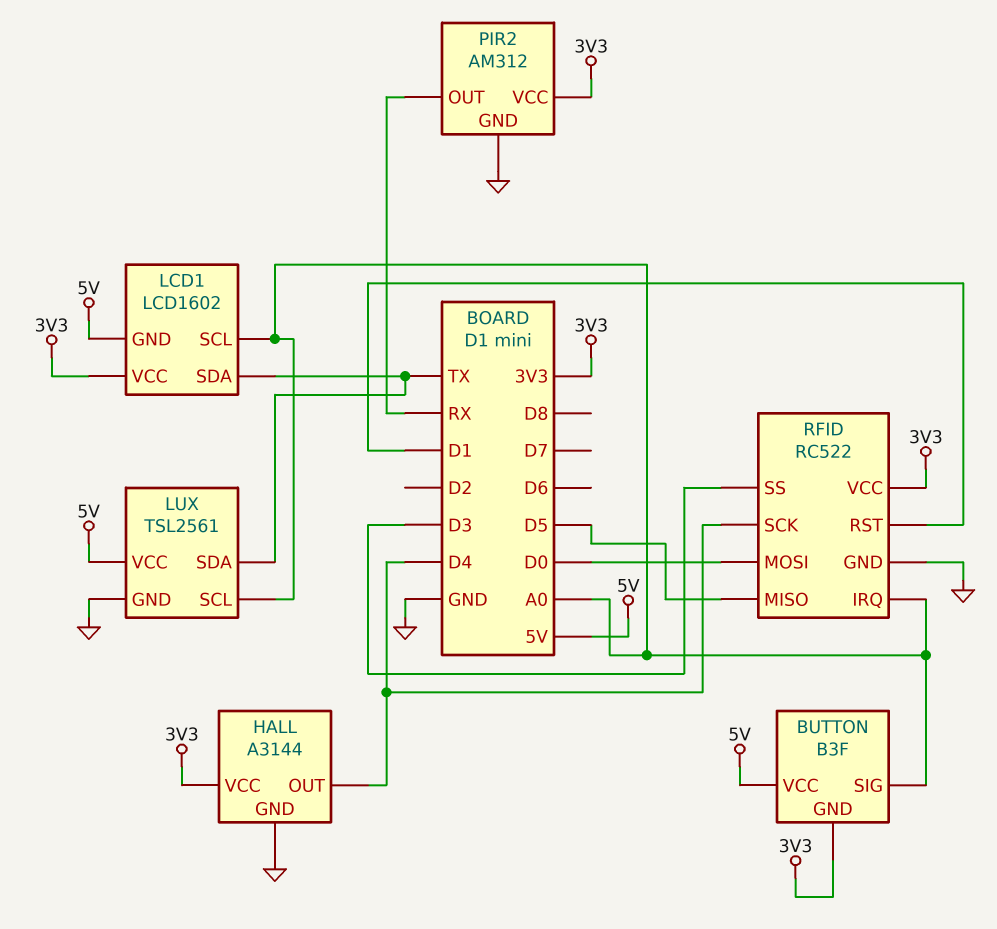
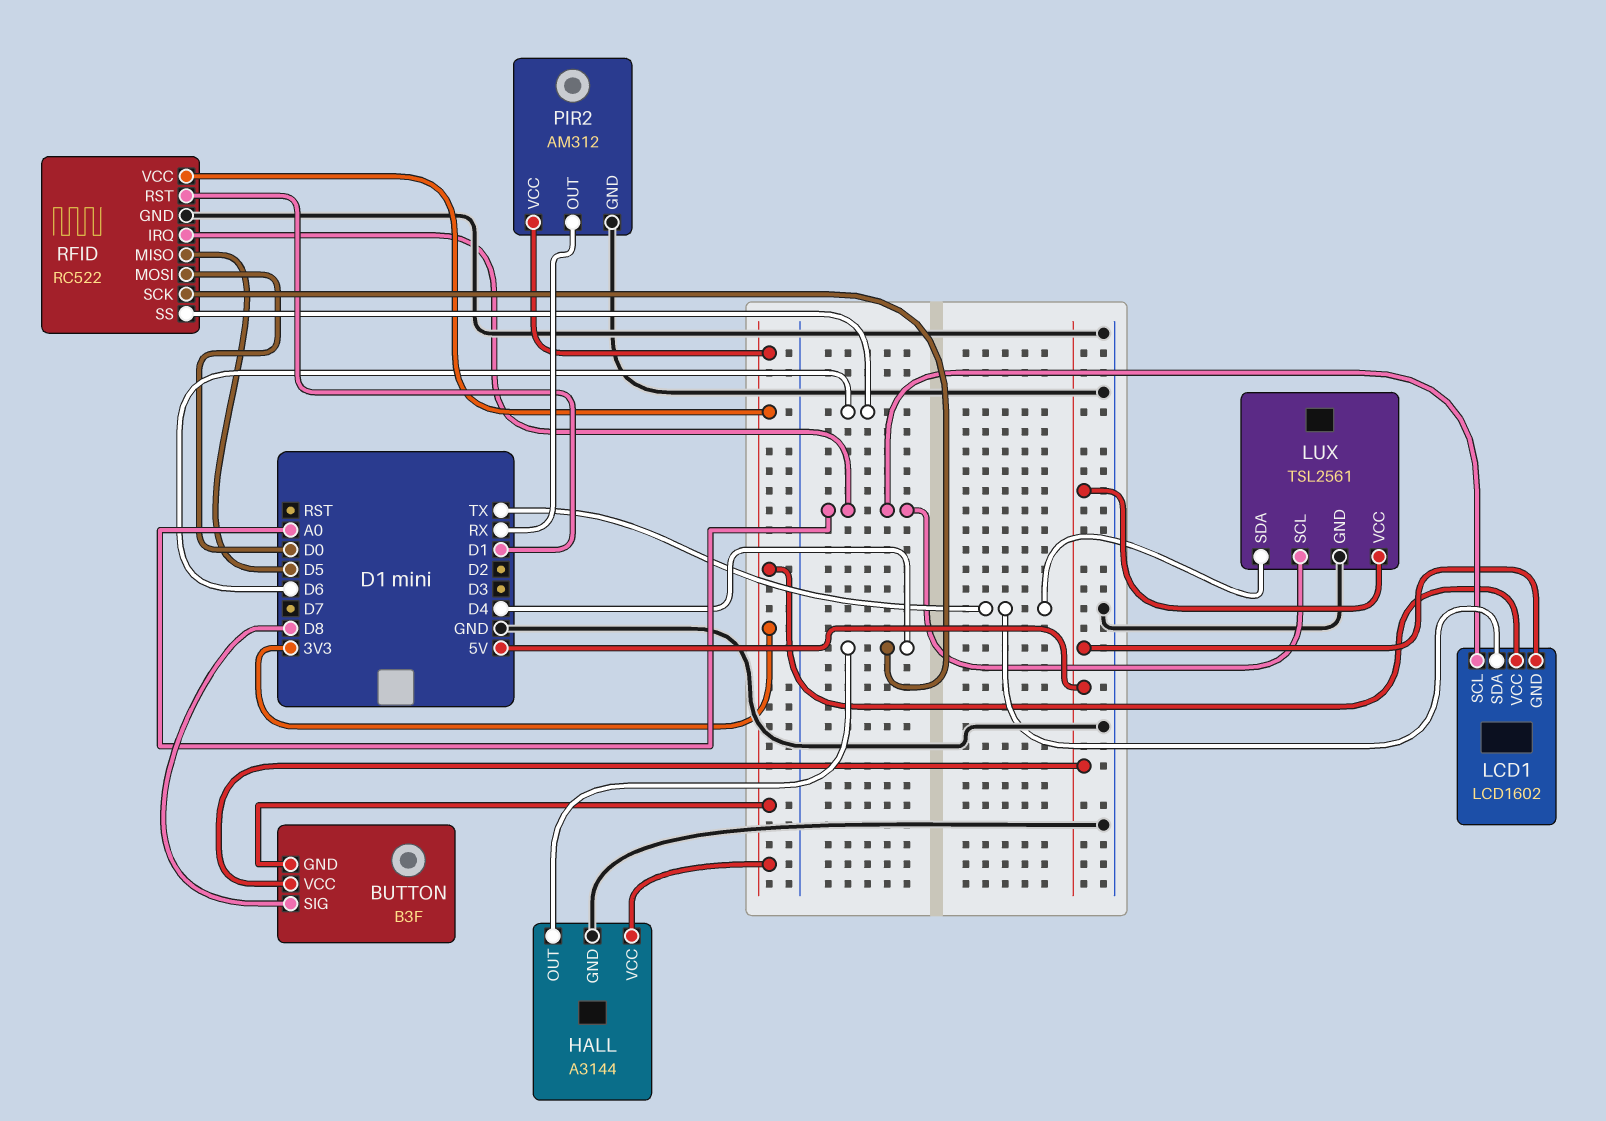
BUTTON pin SIG: A0 -> D8
RFID pin SS: D3 -> D6

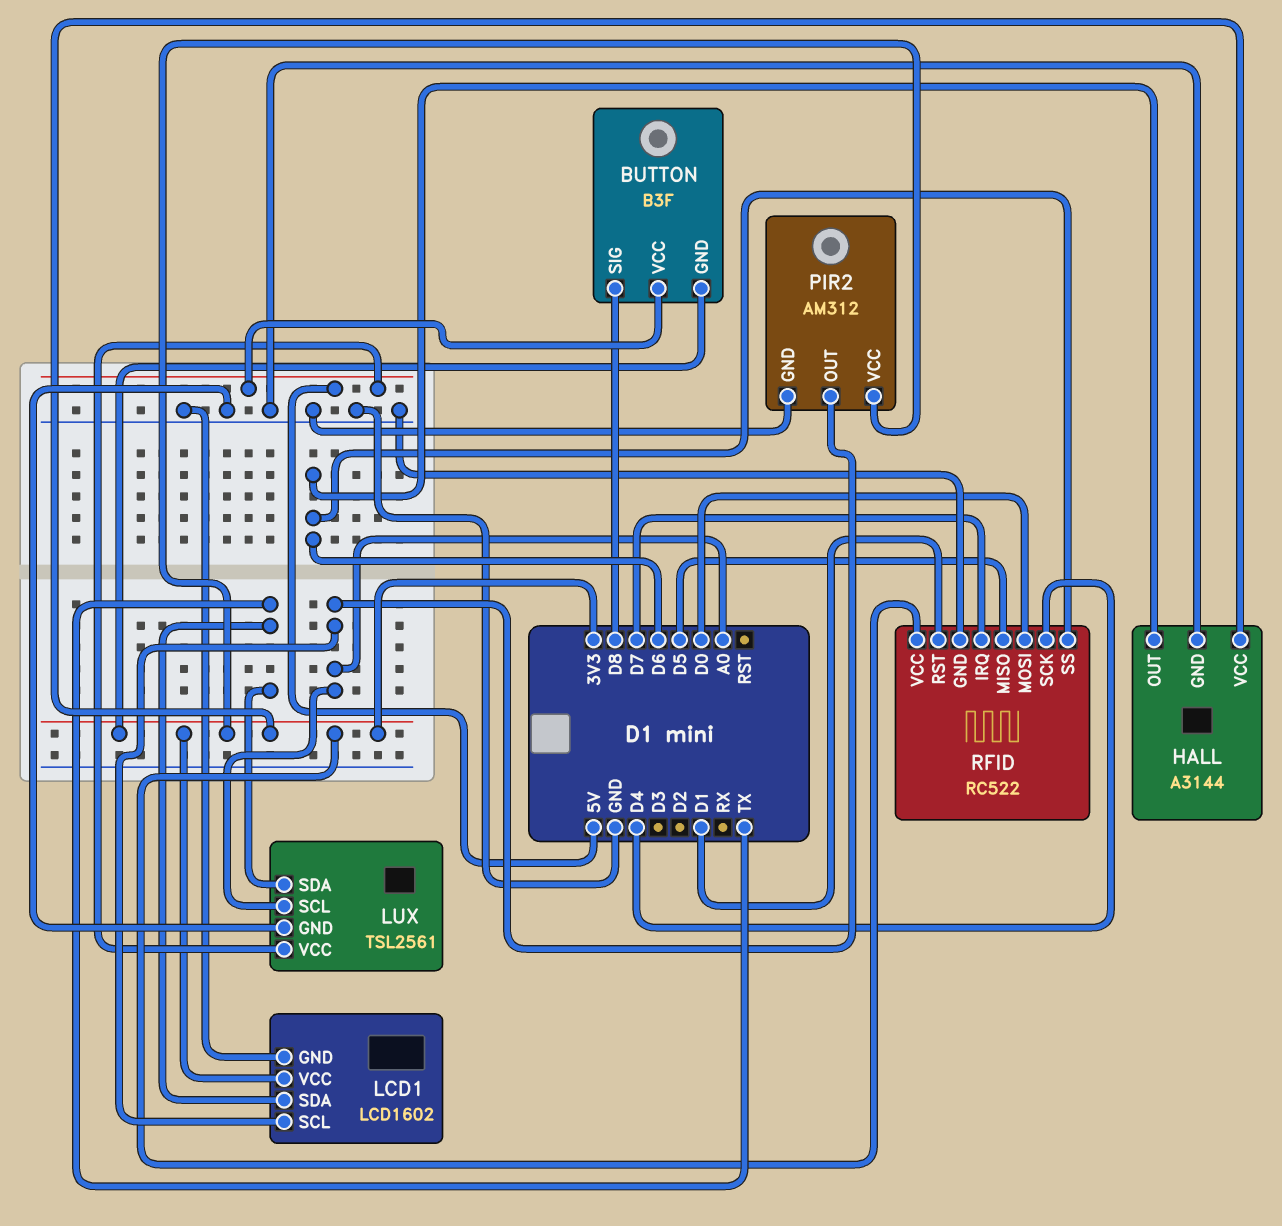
HALL pin OUT: D4 -> D6
LCD1 pin GND: 5V -> GND
PIR2 pin OUT: RX -> A0
RFID pin IRQ: A0 -> D7

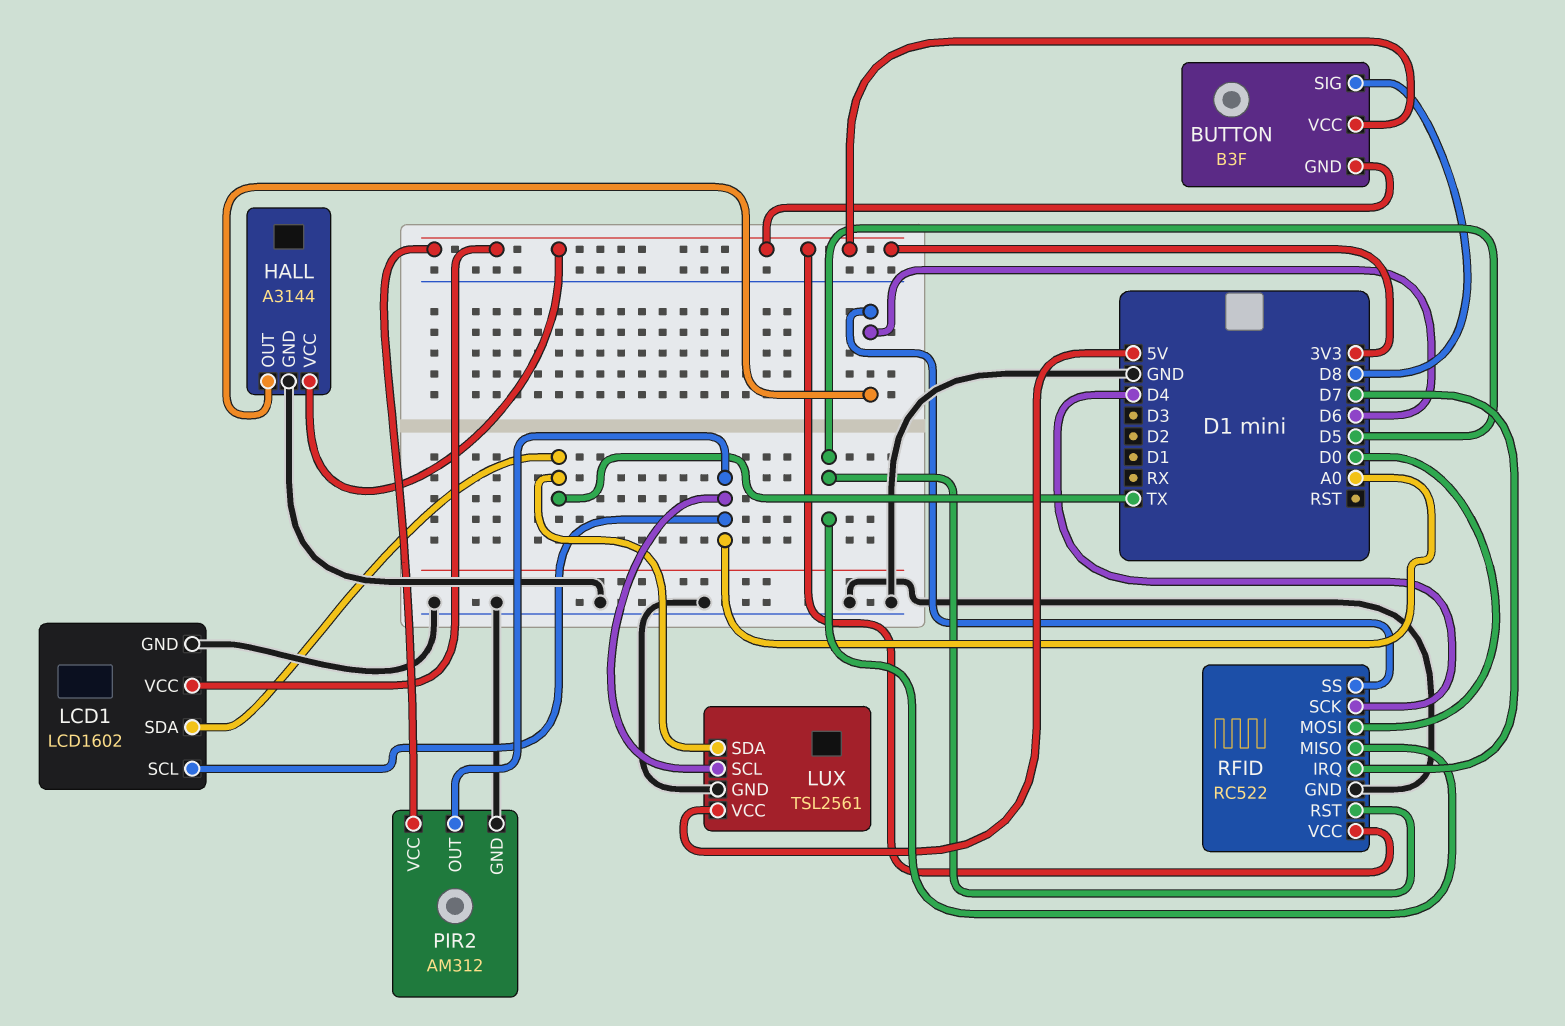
BUTTON pin VCC: 5V -> 3V3
RFID pin RST: D1 -> D5

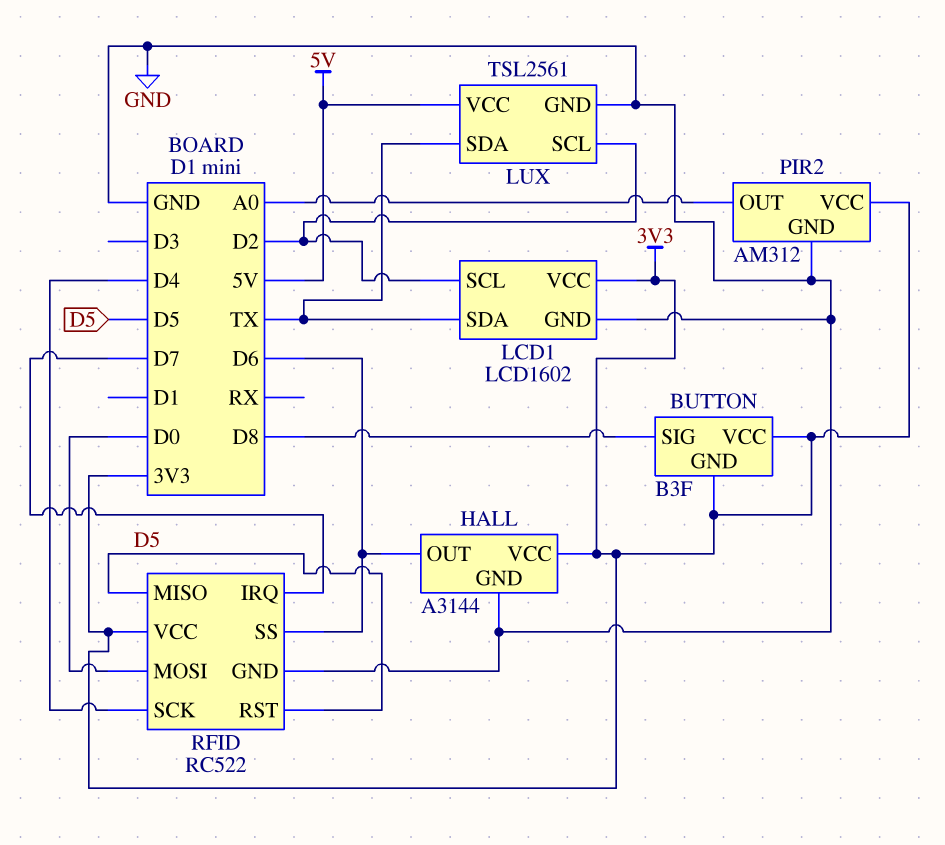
LCD1 pin SCL: A0 -> D2
LUX pin SCL: A0 -> D2

